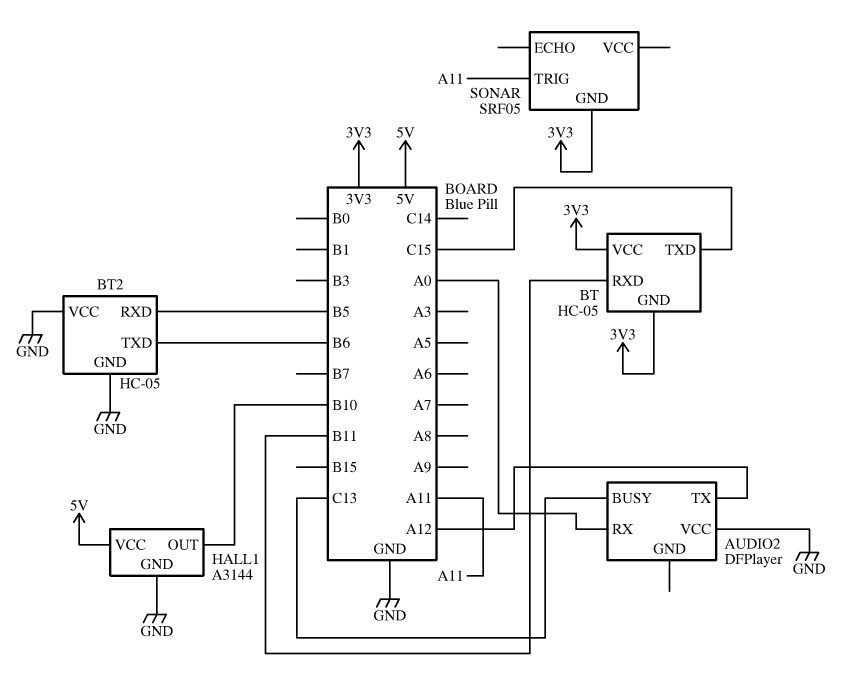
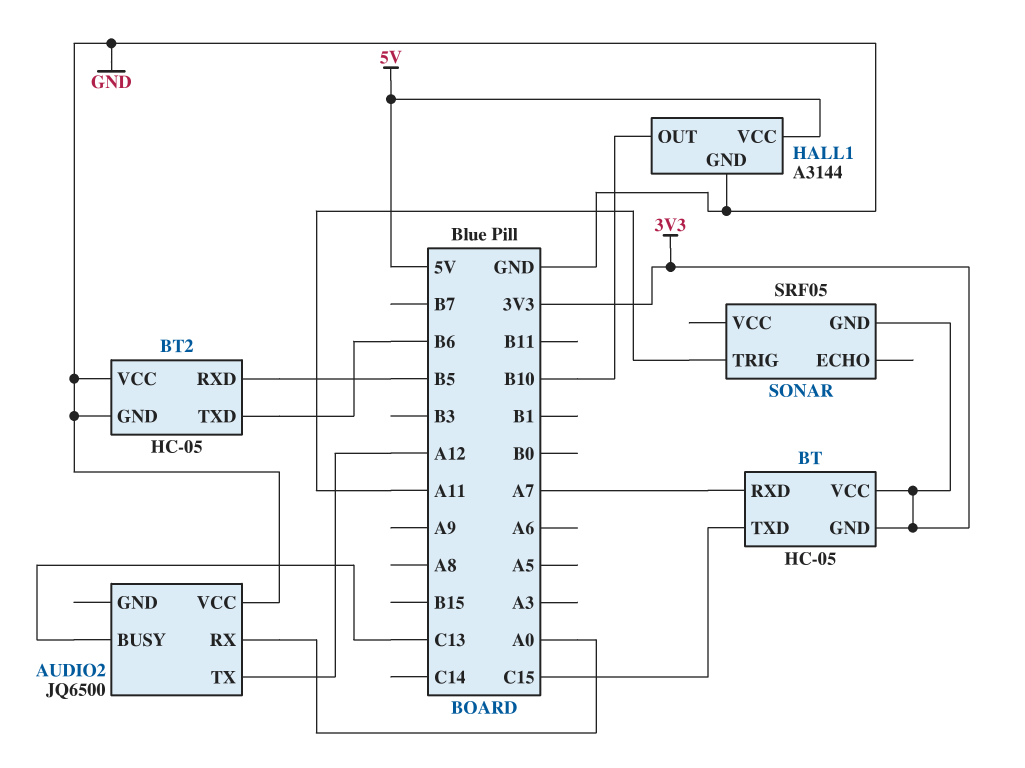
AUDIO2: DFPlayer -> JQ6500
BT pin RXD: B11 -> A7

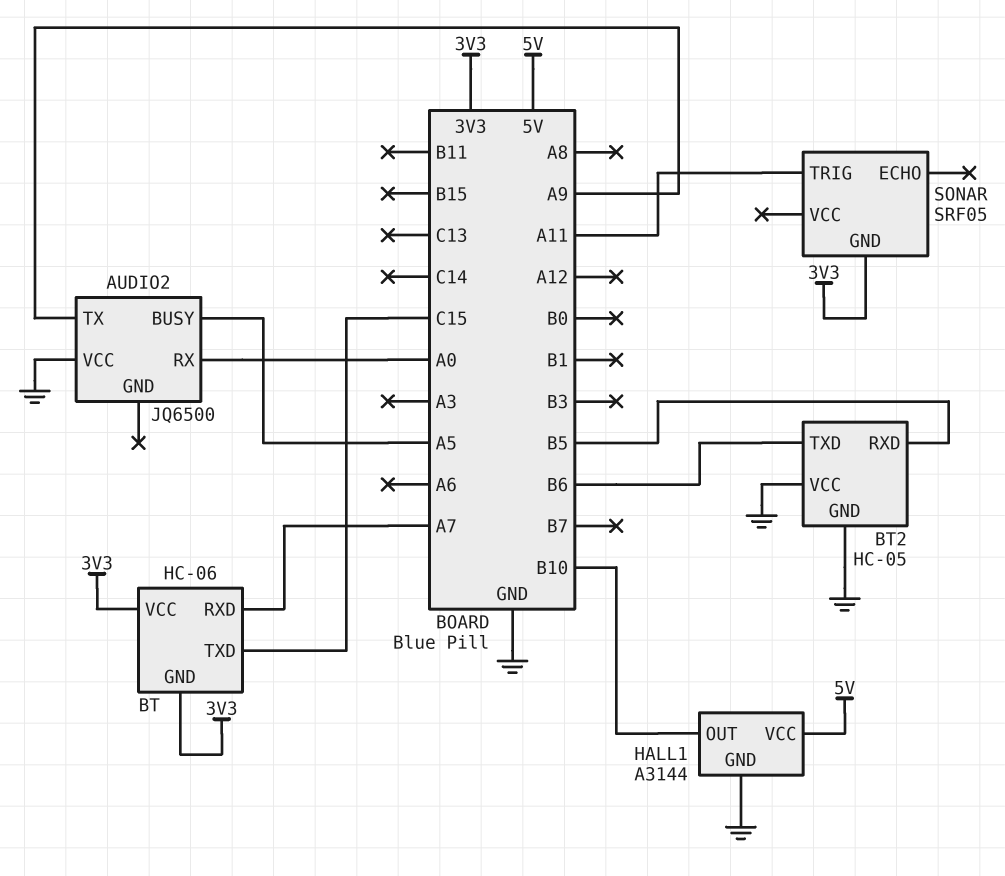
AUDIO2 pin BUSY: C13 -> A5
AUDIO2 pin TX: A12 -> A9
BT: HC-05 -> HC-06

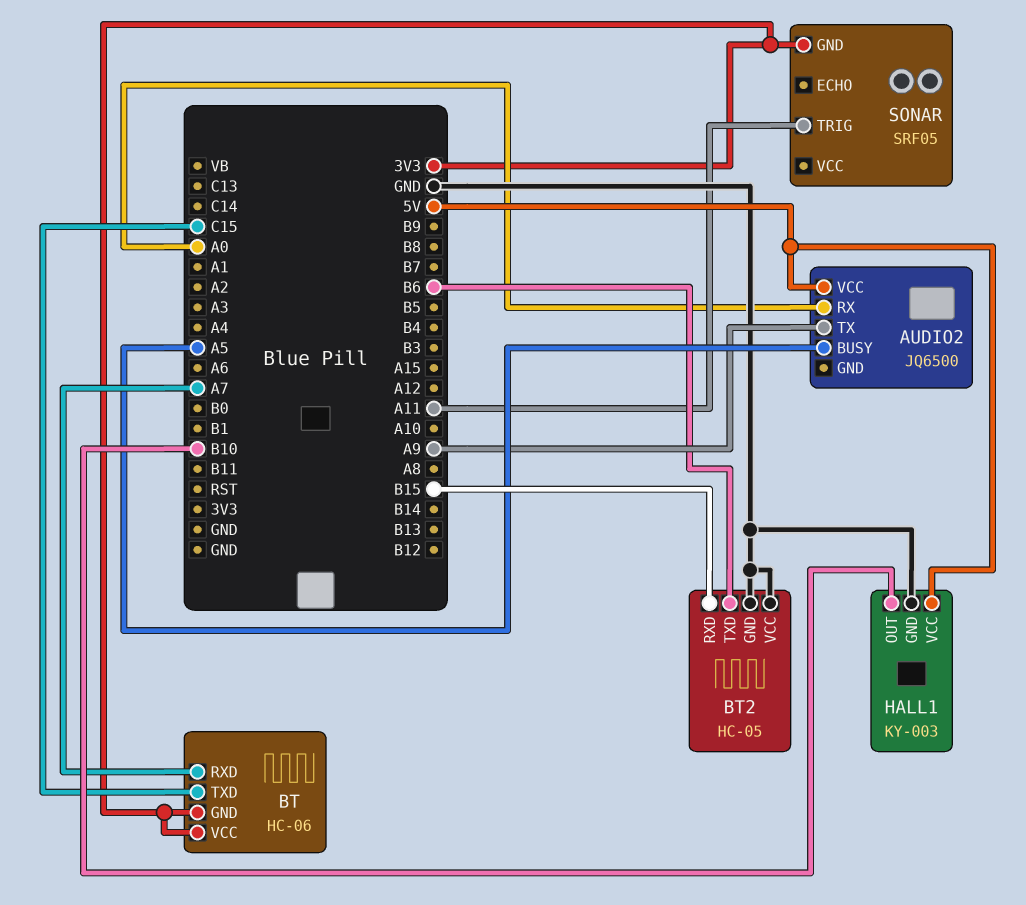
AUDIO2 pin VCC: GND -> 5V
BT2 pin RXD: B5 -> B15
HALL1: A3144 -> KY-003

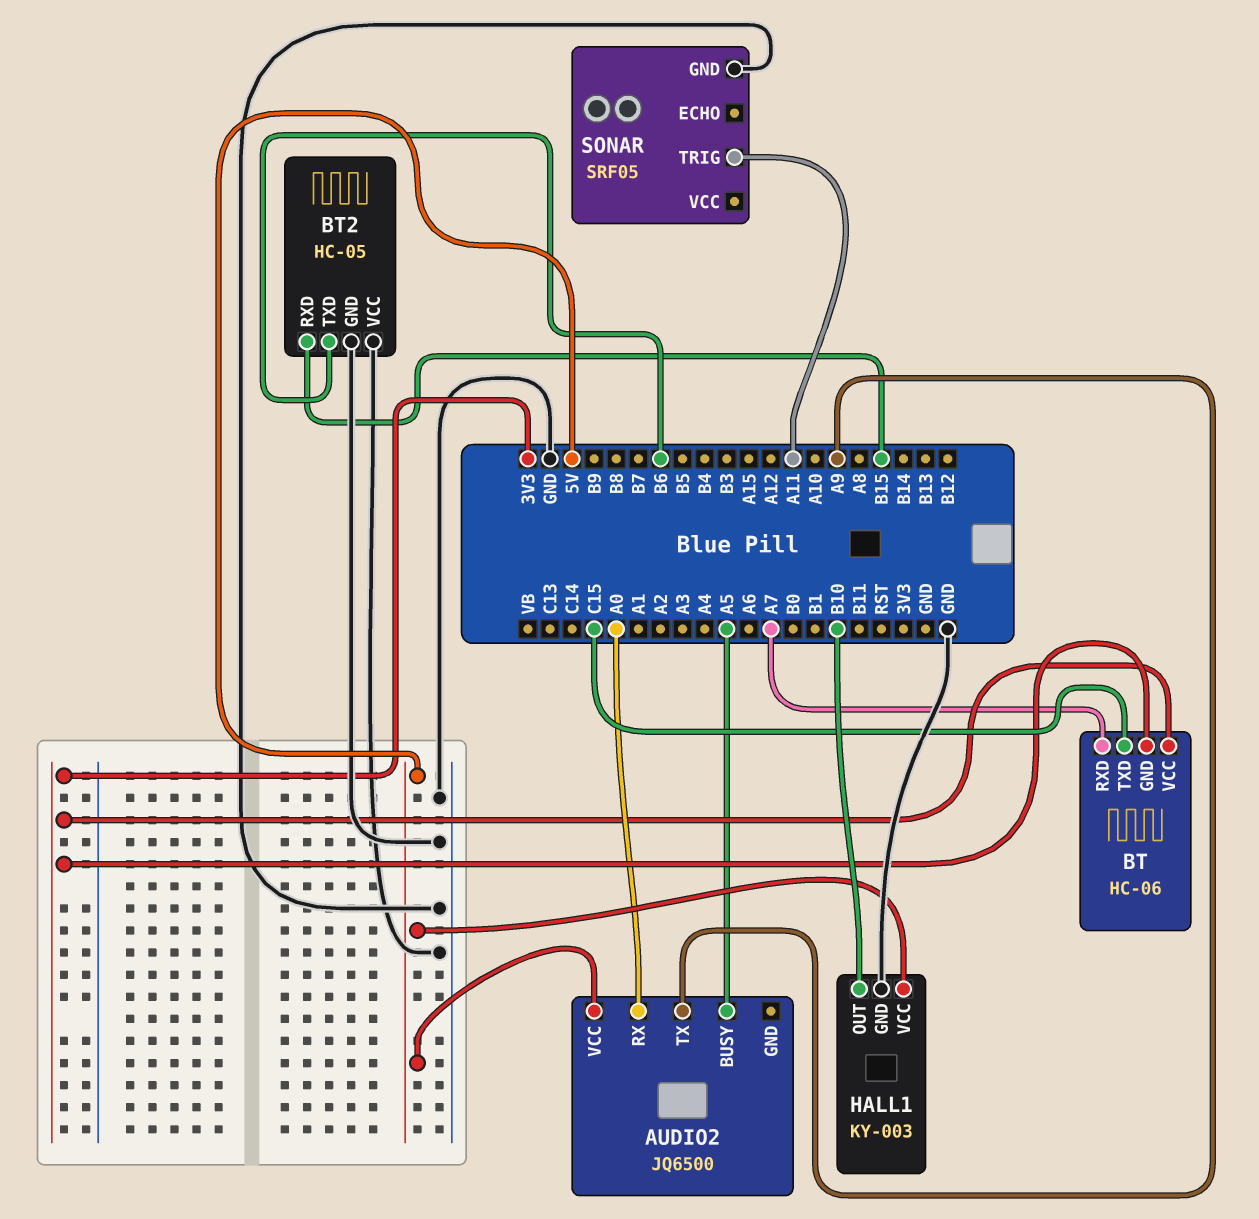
SONAR pin GND: 3V3 -> GND

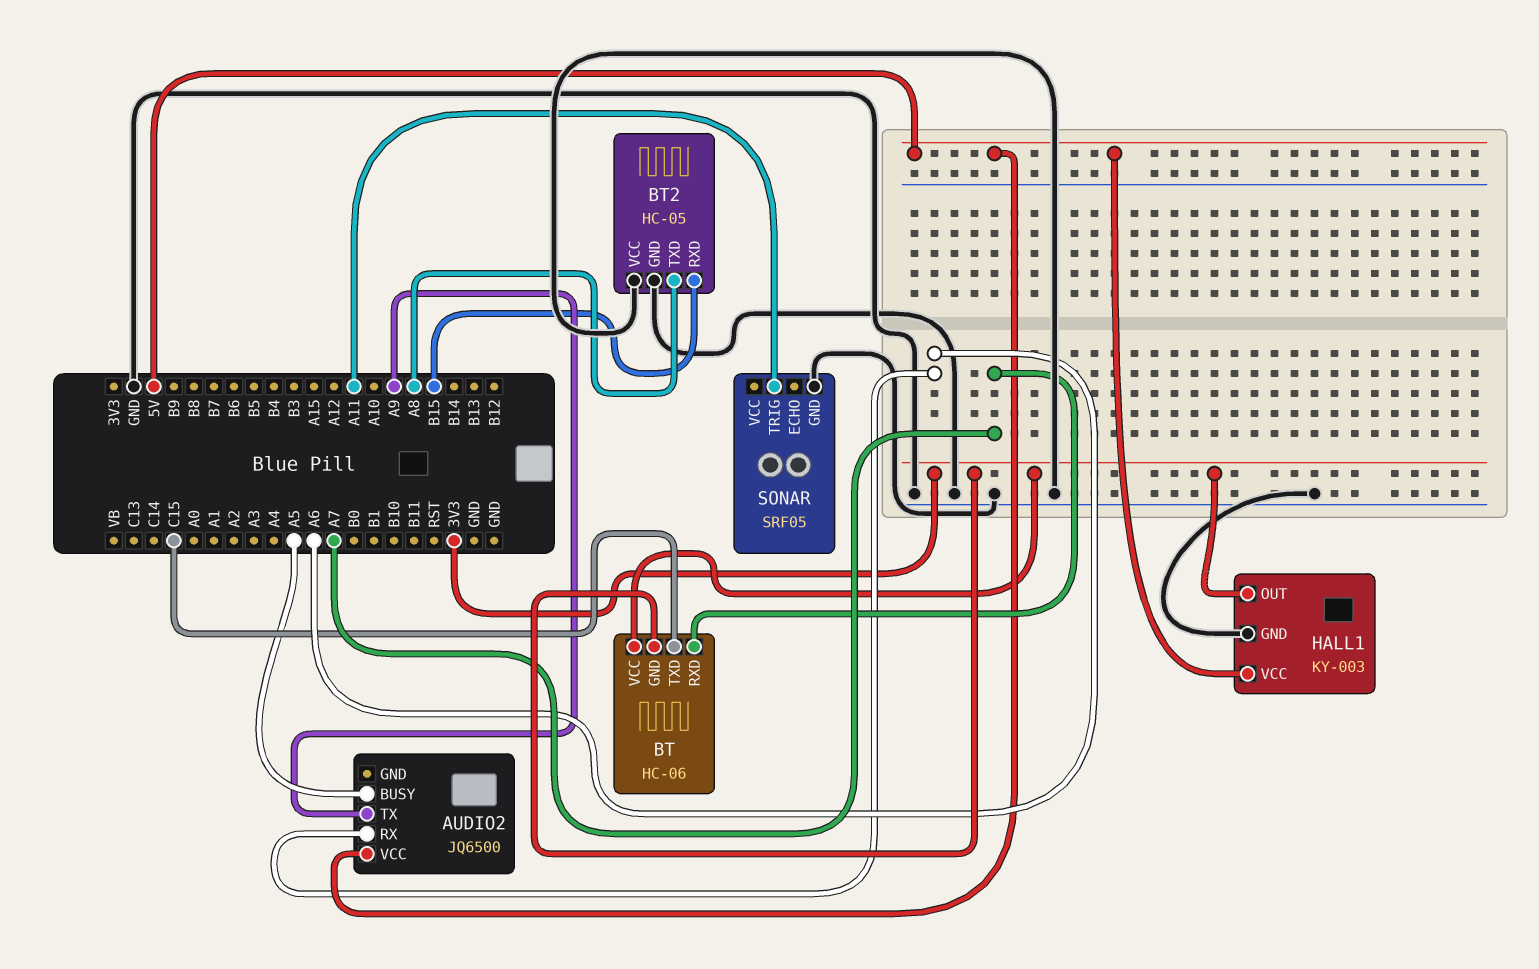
AUDIO2 pin RX: A0 -> A6
BT2 pin TXD: B6 -> A8
HALL1 pin OUT: B10 -> 3V3

